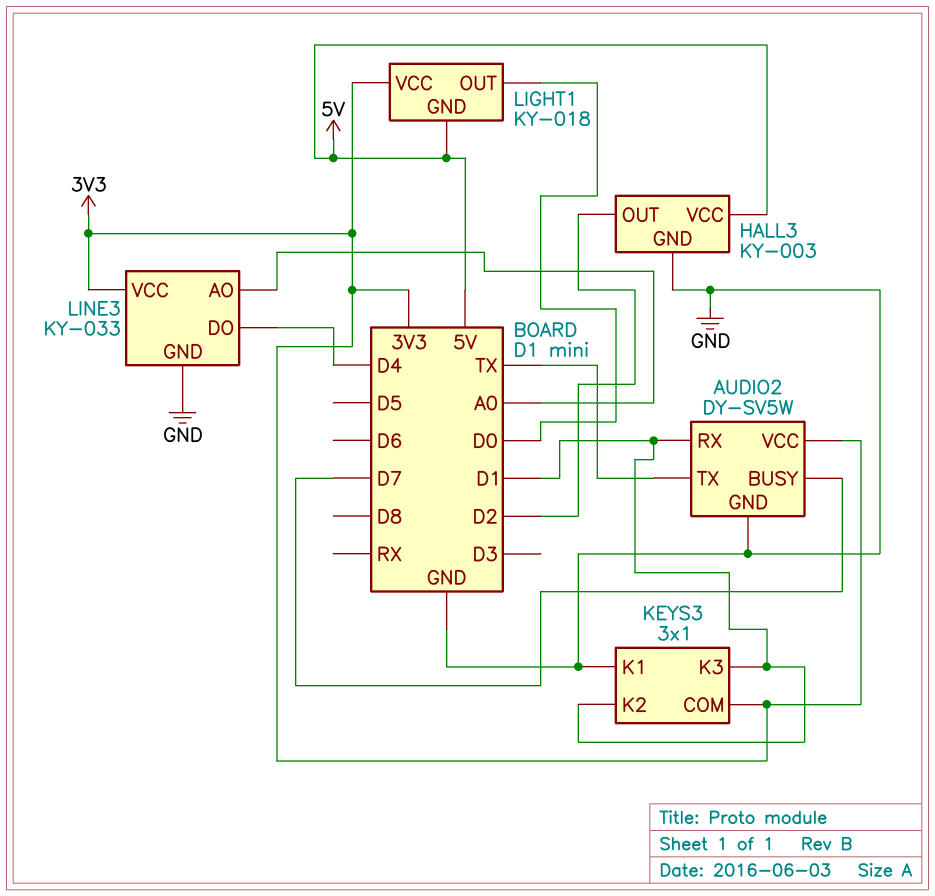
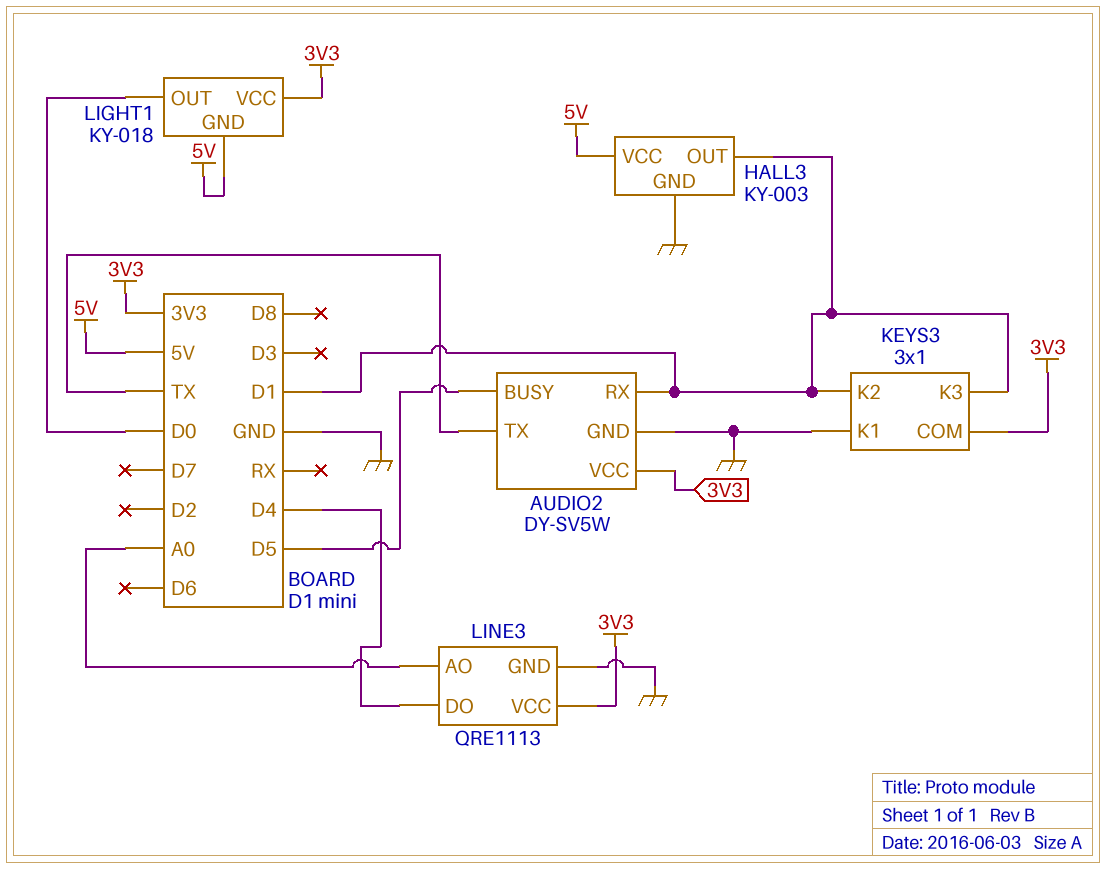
AUDIO2 pin BUSY: D7 -> D5
HALL3 pin OUT: D2 -> D1
LINE3: KY-033 -> QRE1113

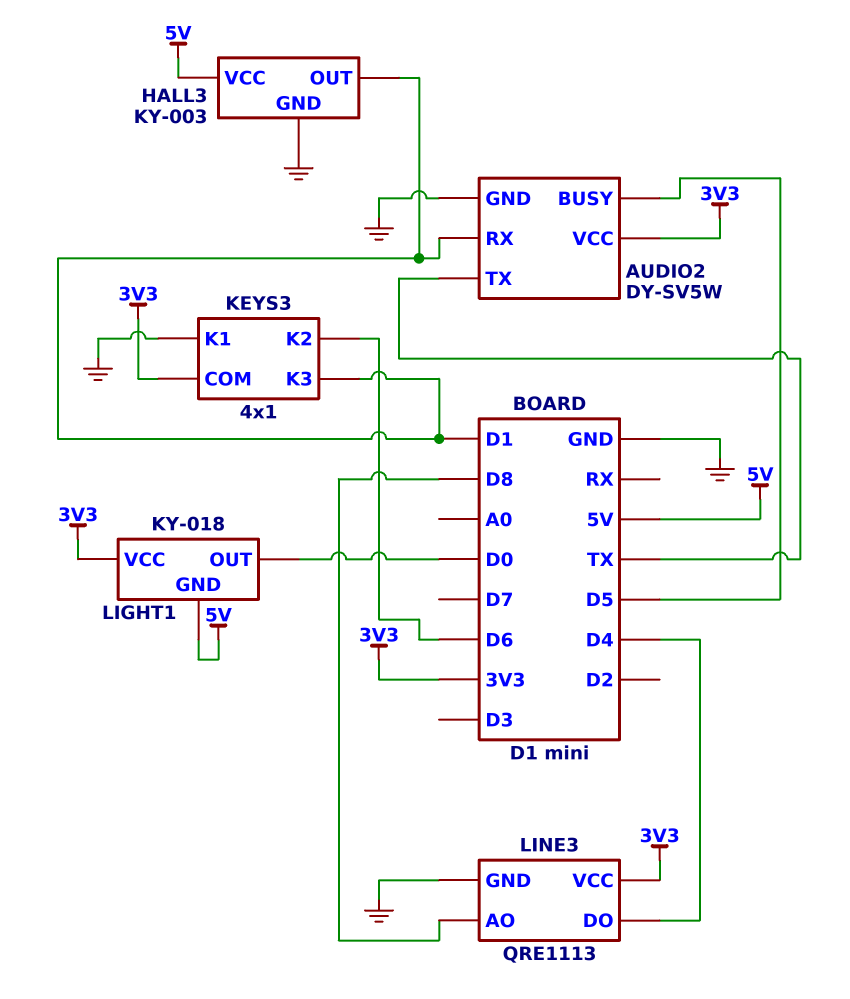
KEYS3: 3x1 -> 4x1
KEYS3 pin K2: D1 -> D6
LINE3 pin AO: A0 -> D8

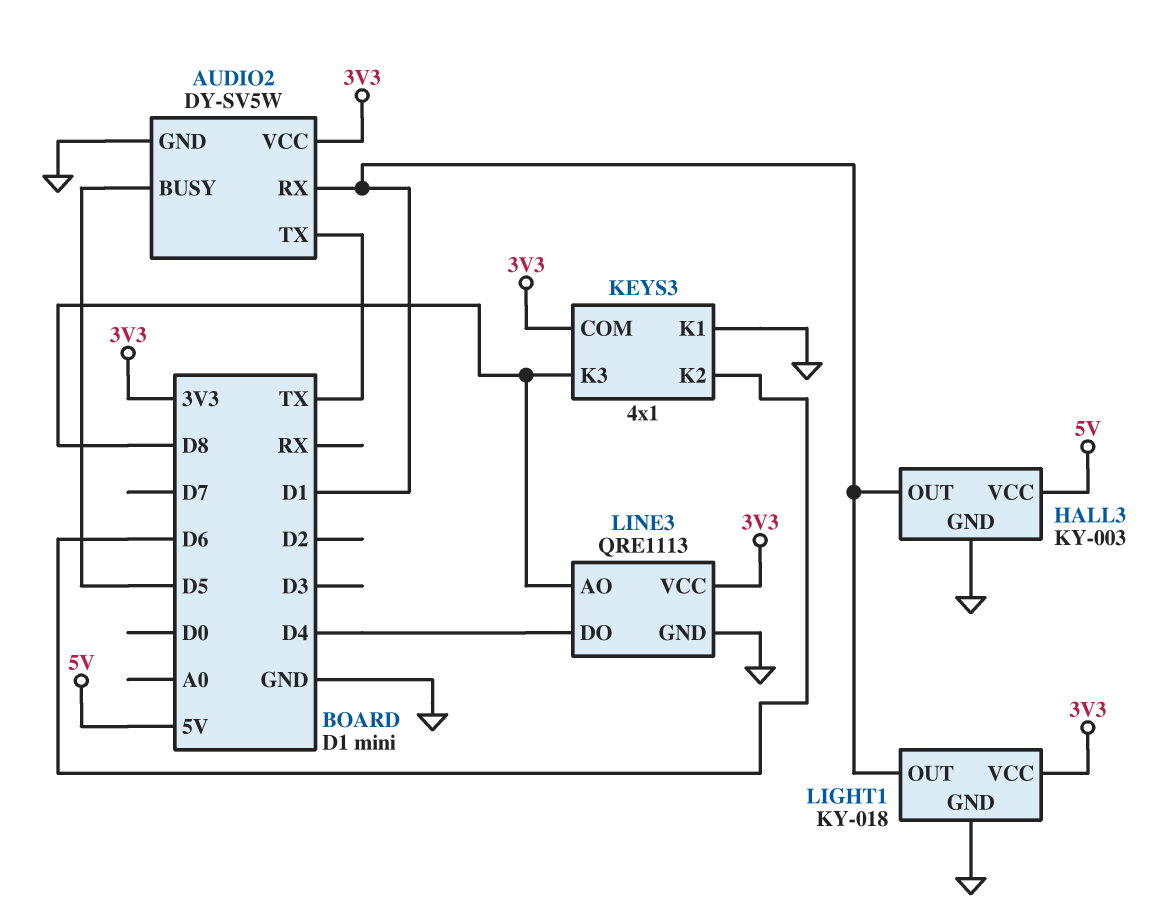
KEYS3 pin K3: D1 -> D8
LIGHT1 pin GND: 5V -> GND
LIGHT1 pin OUT: D0 -> D1

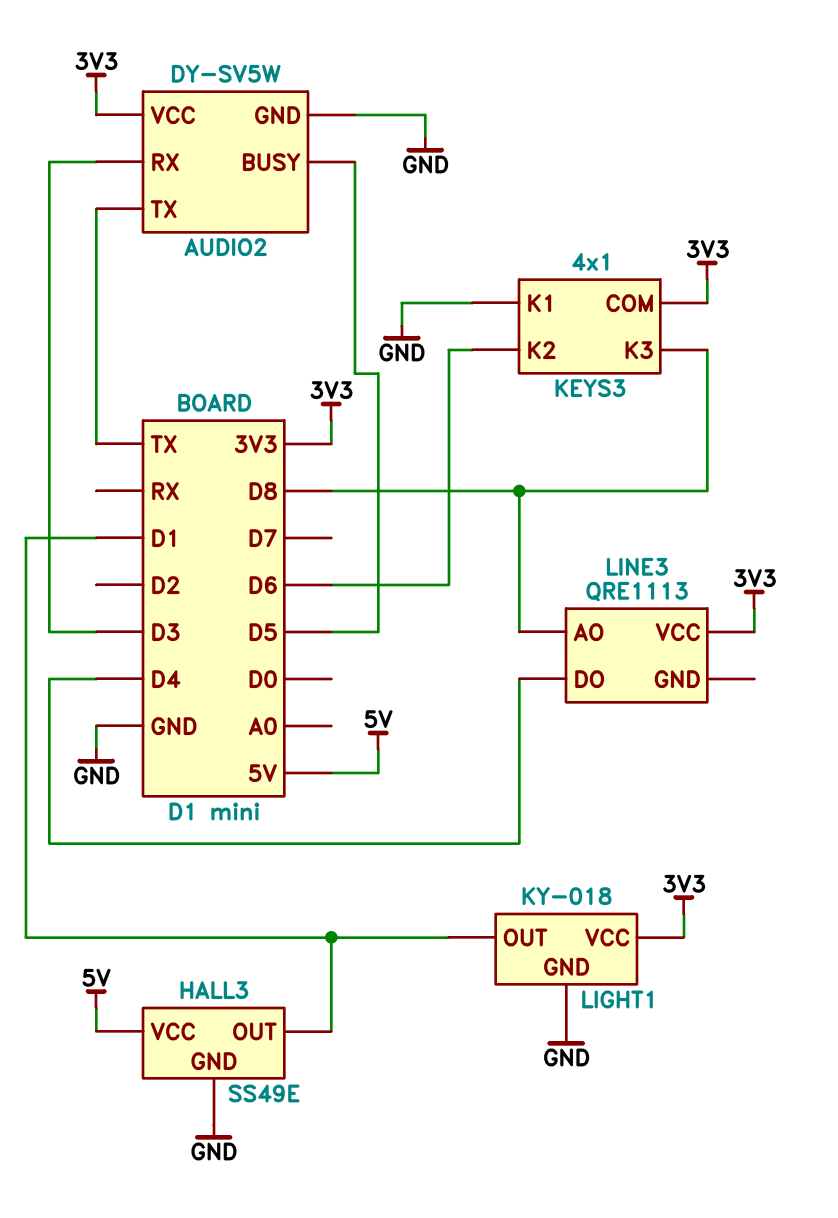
AUDIO2 pin RX: D1 -> D3
HALL3: KY-003 -> SS49E
LINE3 pin GND: GND -> none

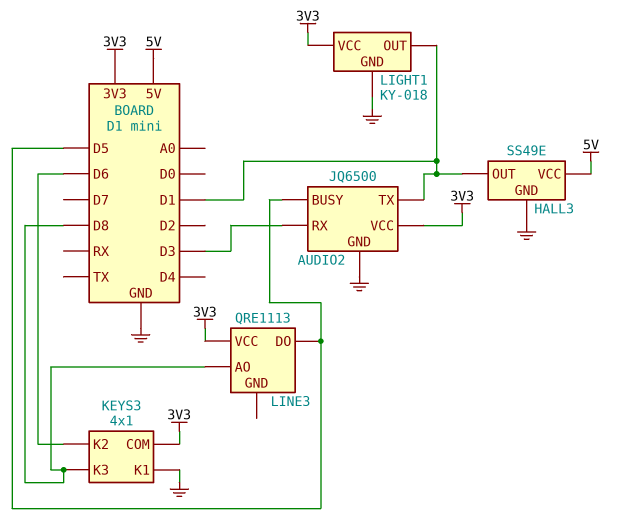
AUDIO2: DY-SV5W -> JQ6500
AUDIO2 pin TX: TX -> D1
LINE3 pin DO: D4 -> D5

